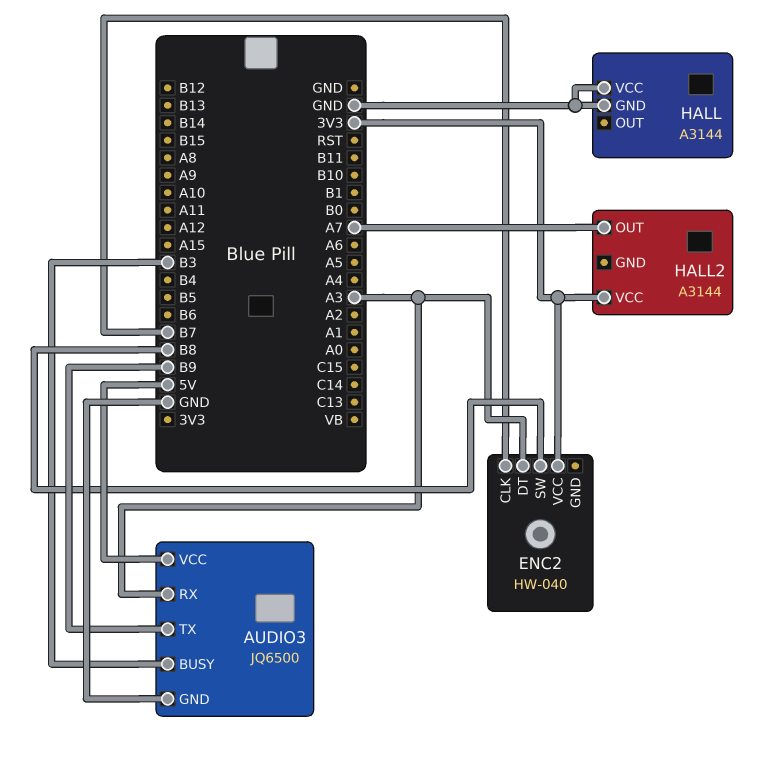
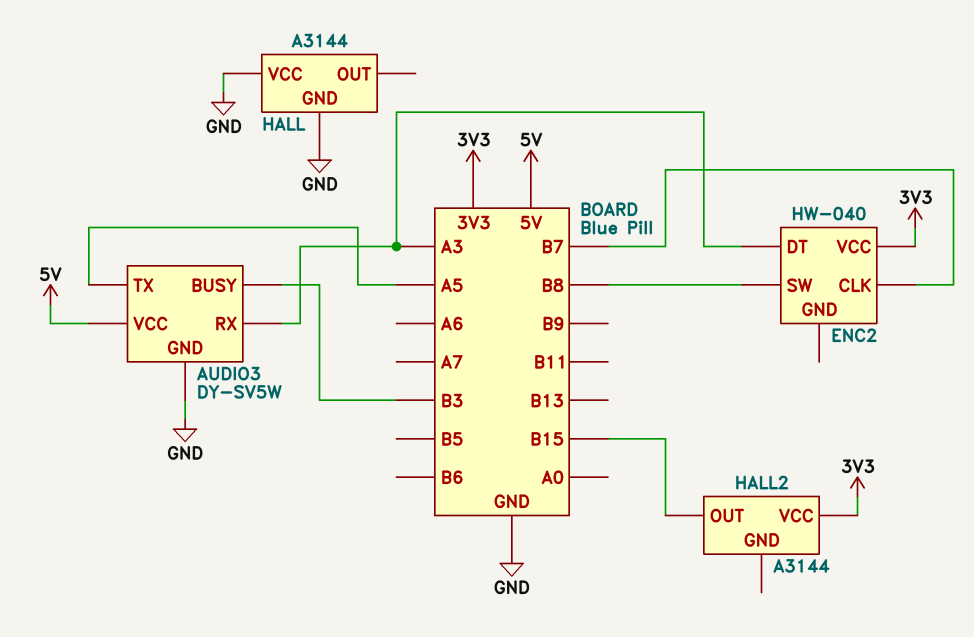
AUDIO3: JQ6500 -> DY-SV5W
AUDIO3 pin TX: B9 -> A5
HALL2 pin OUT: A7 -> B15

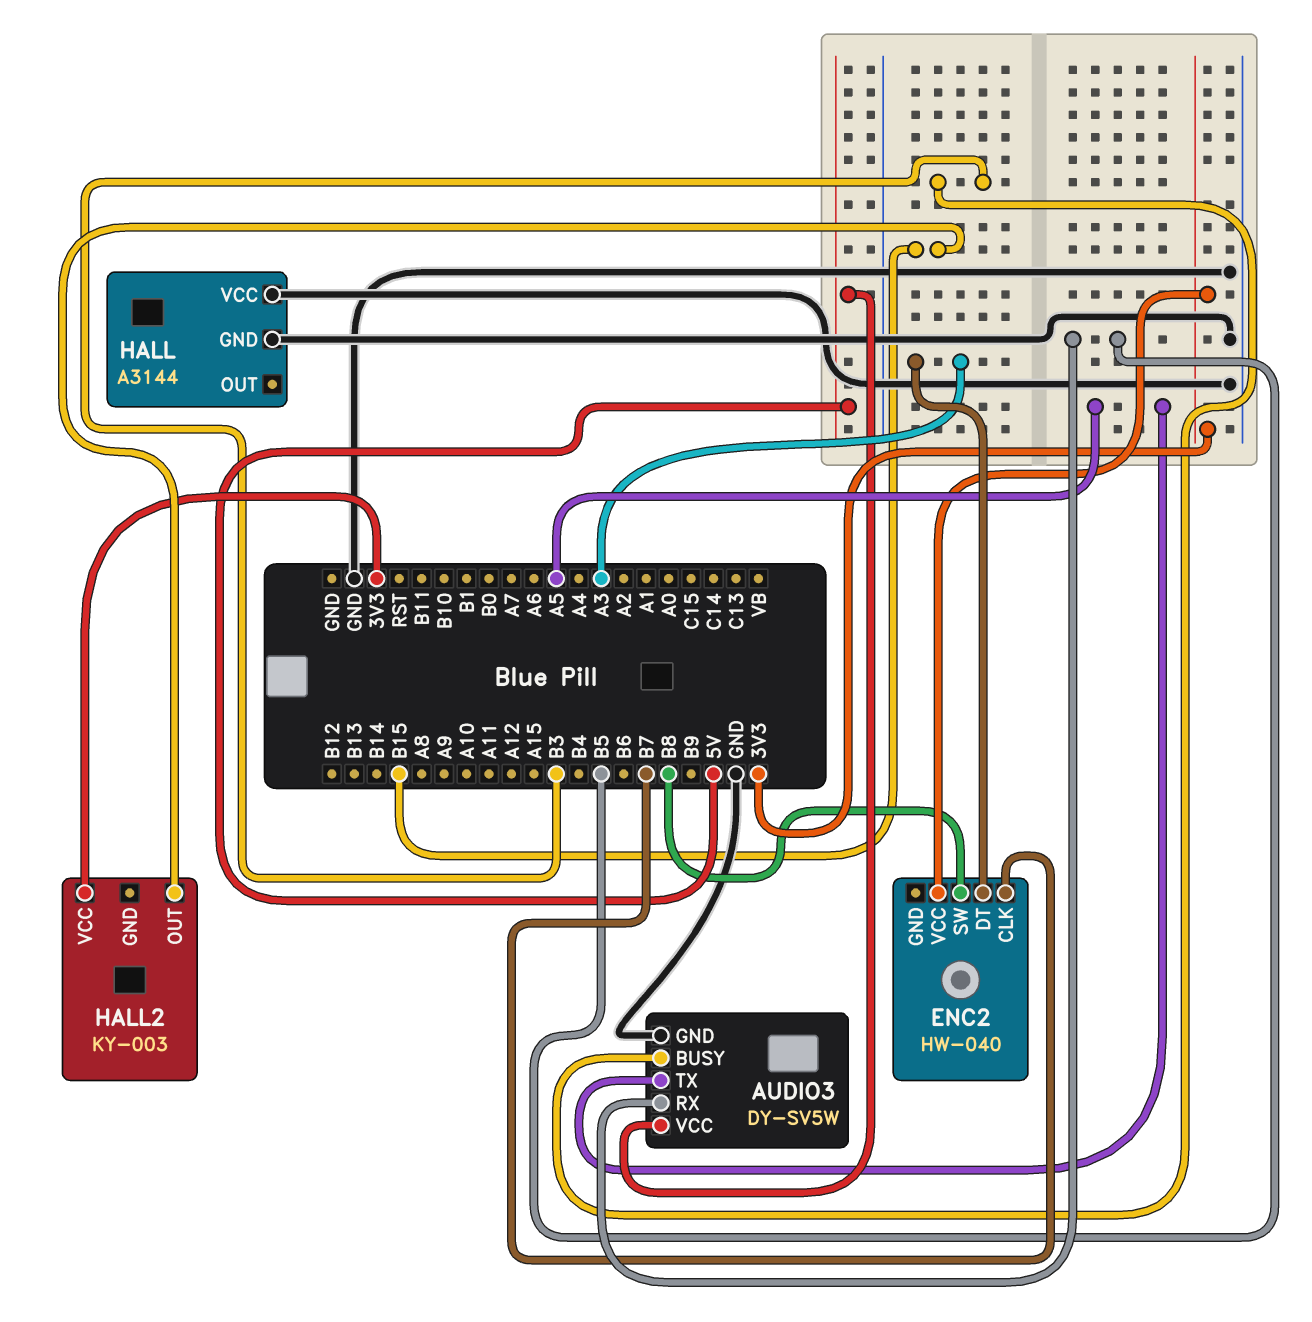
AUDIO3 pin RX: A3 -> B5
HALL2: A3144 -> KY-003

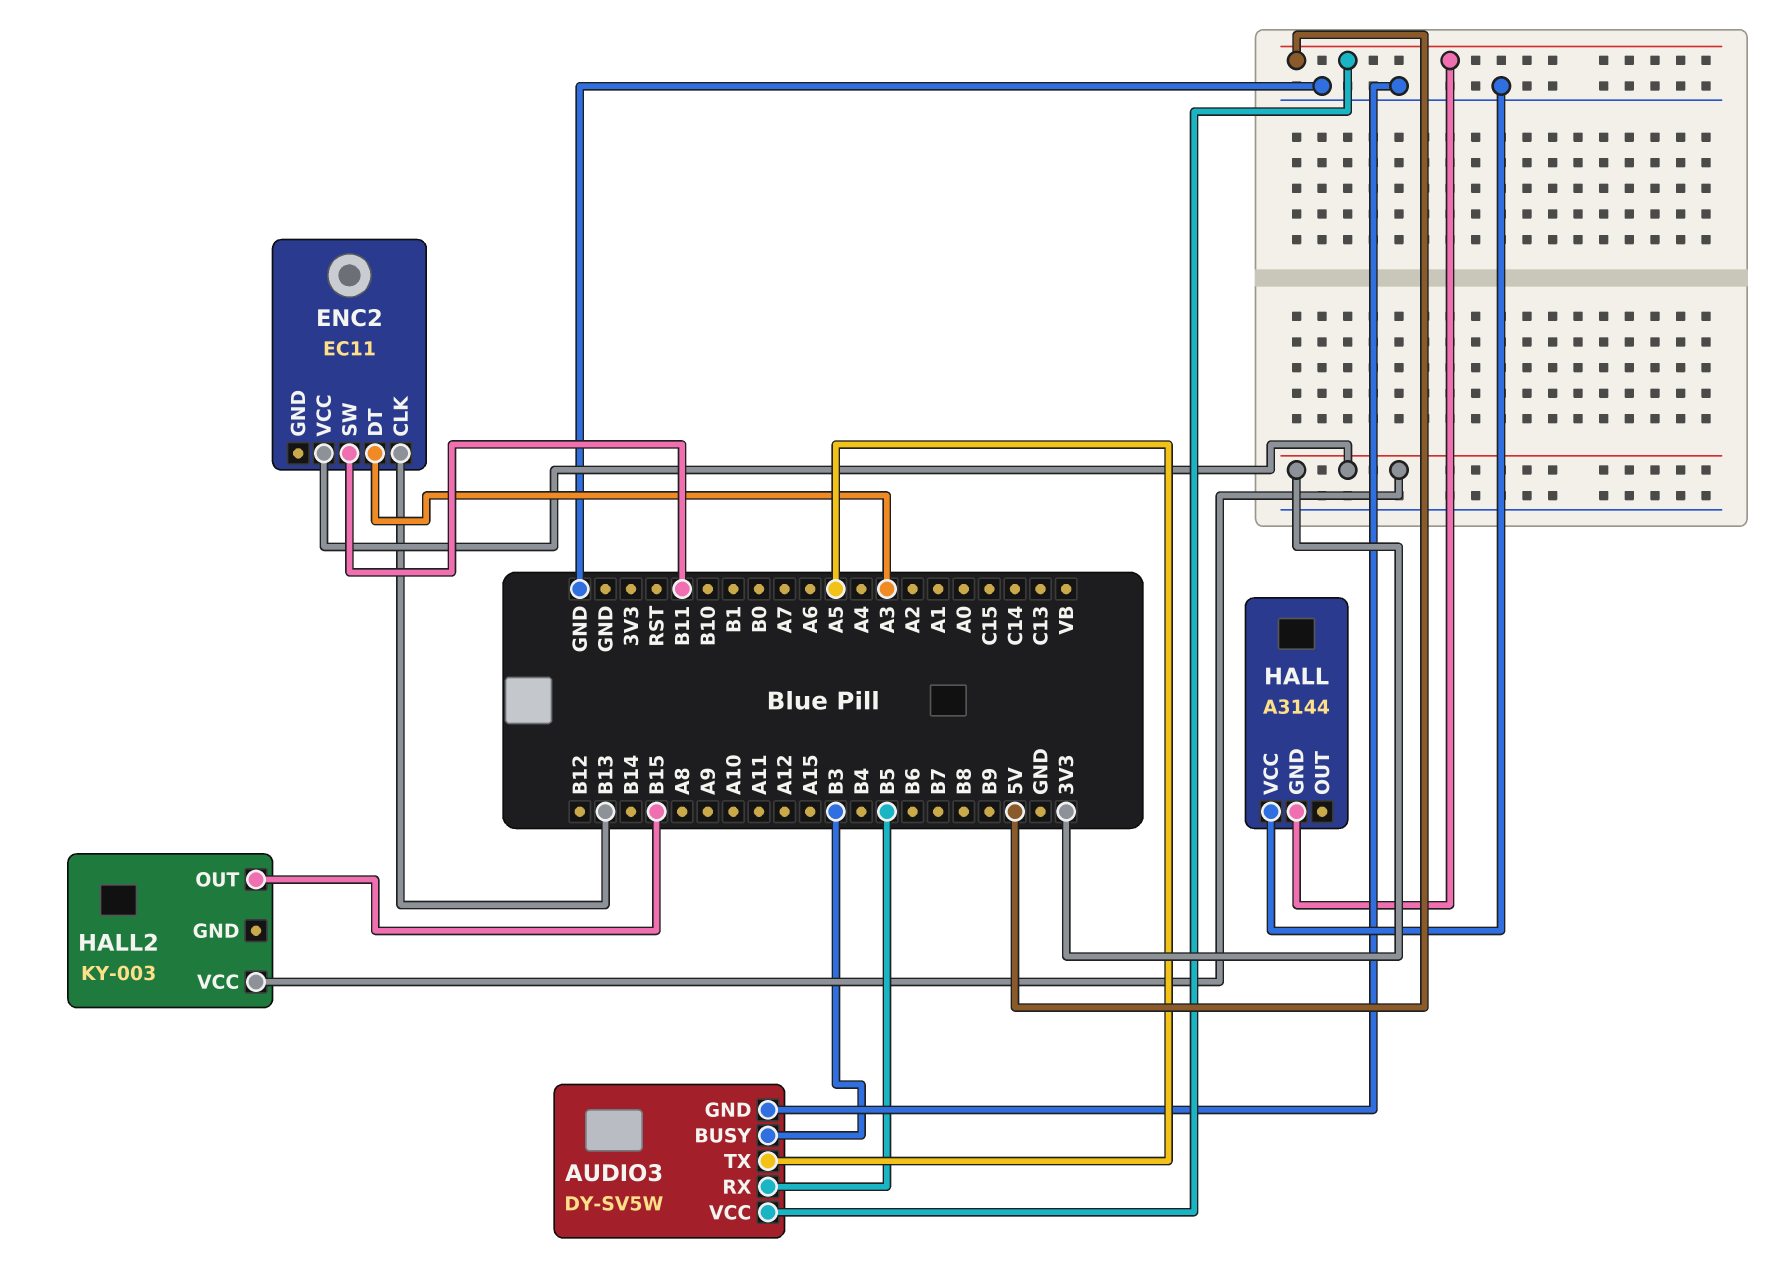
ENC2: HW-040 -> EC11
ENC2 pin CLK: B7 -> B13
ENC2 pin SW: B8 -> B11
HALL pin GND: GND -> 5V

